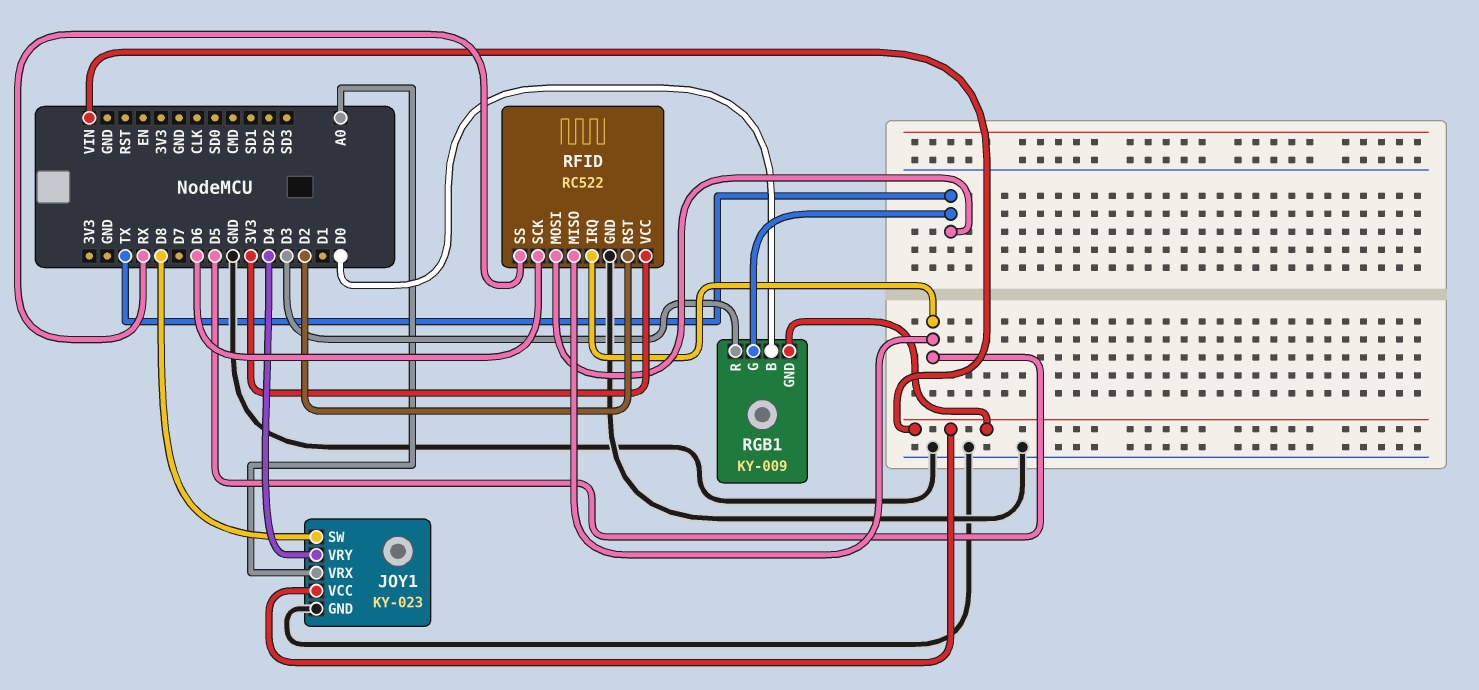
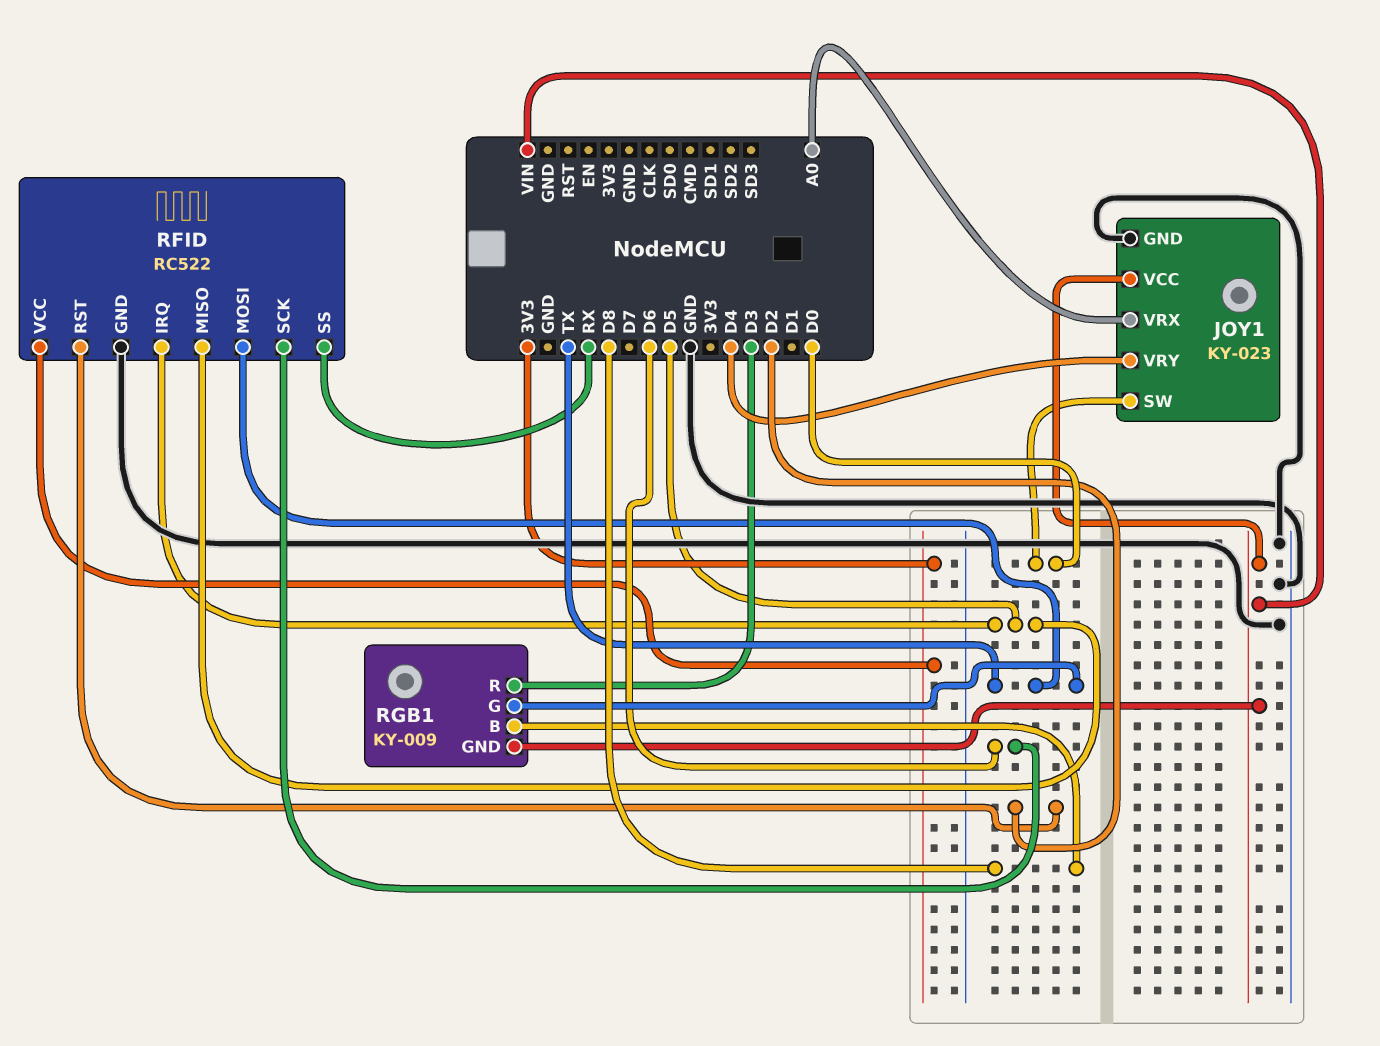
JOY1 pin SW: D8 -> D0
RGB1 pin B: D0 -> D8

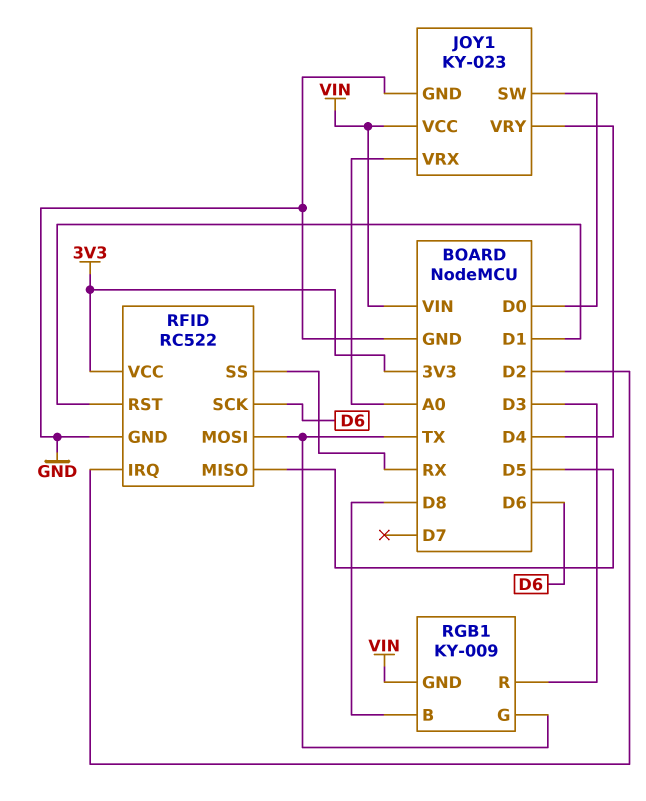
RFID pin IRQ: D5 -> D2
RFID pin RST: D2 -> D1

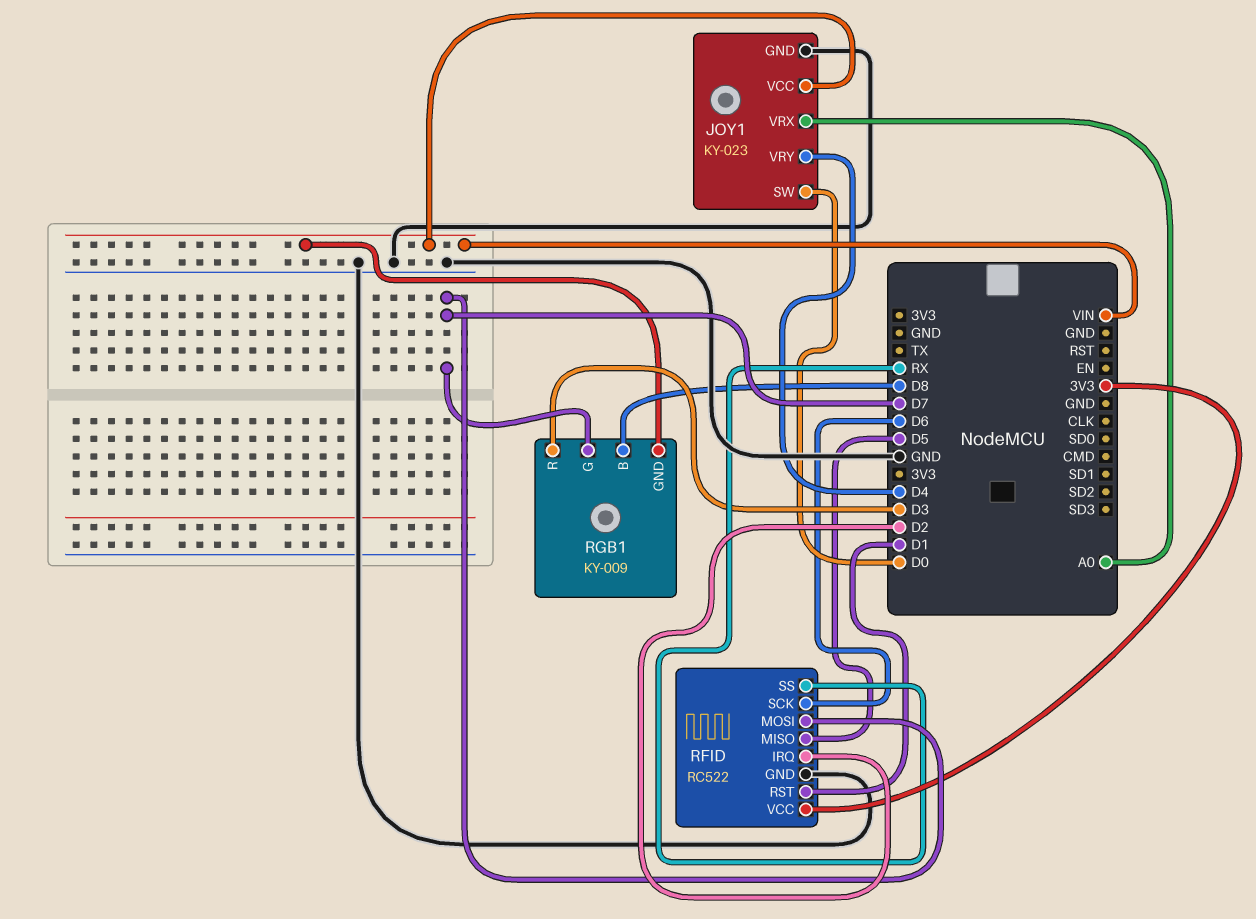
RFID pin MOSI: TX -> D7
RGB1 pin G: TX -> D7

